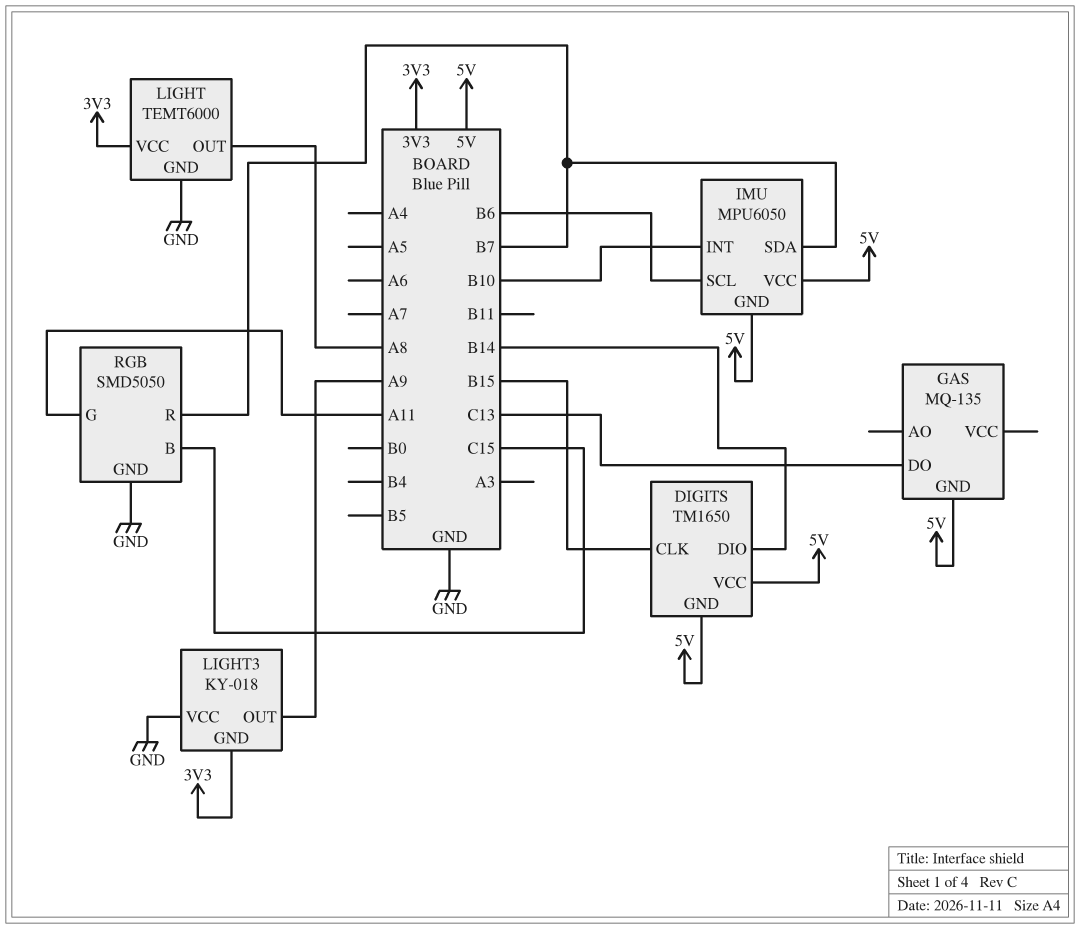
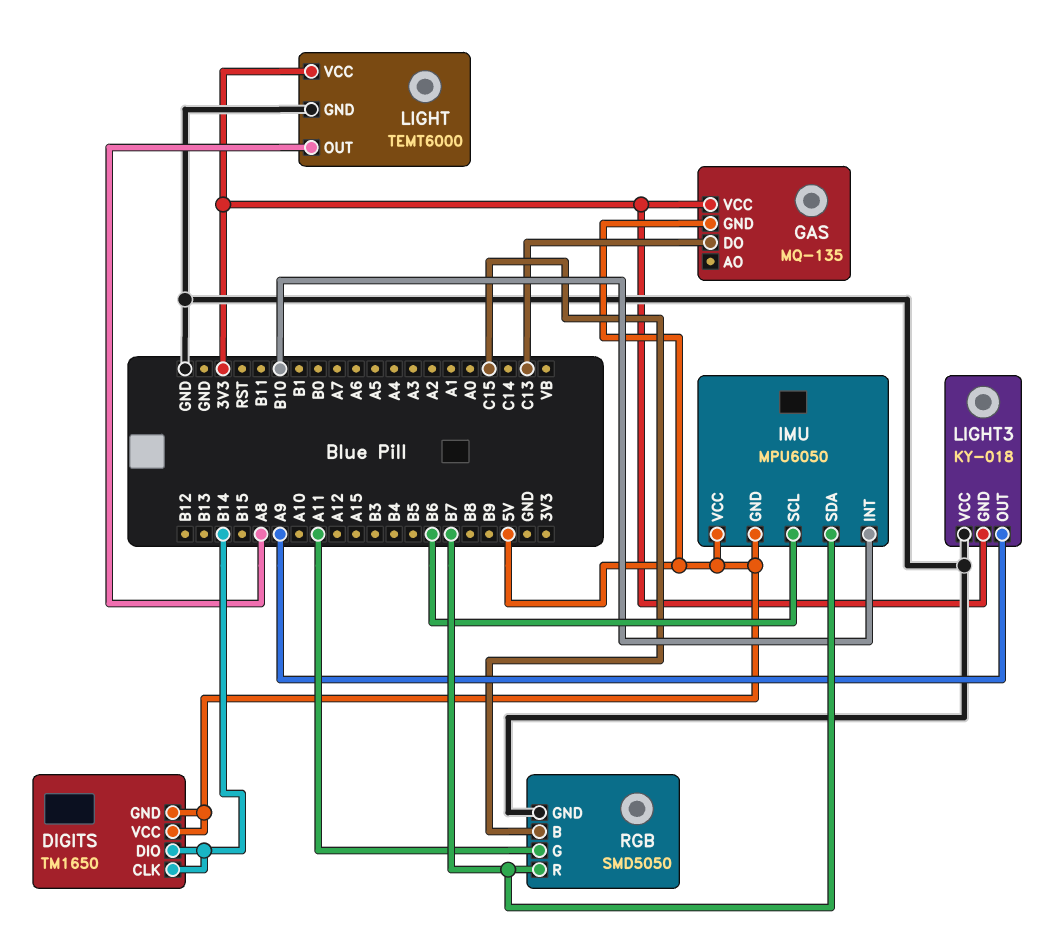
DIGITS pin CLK: B15 -> B14
GAS pin VCC: none -> 3V3

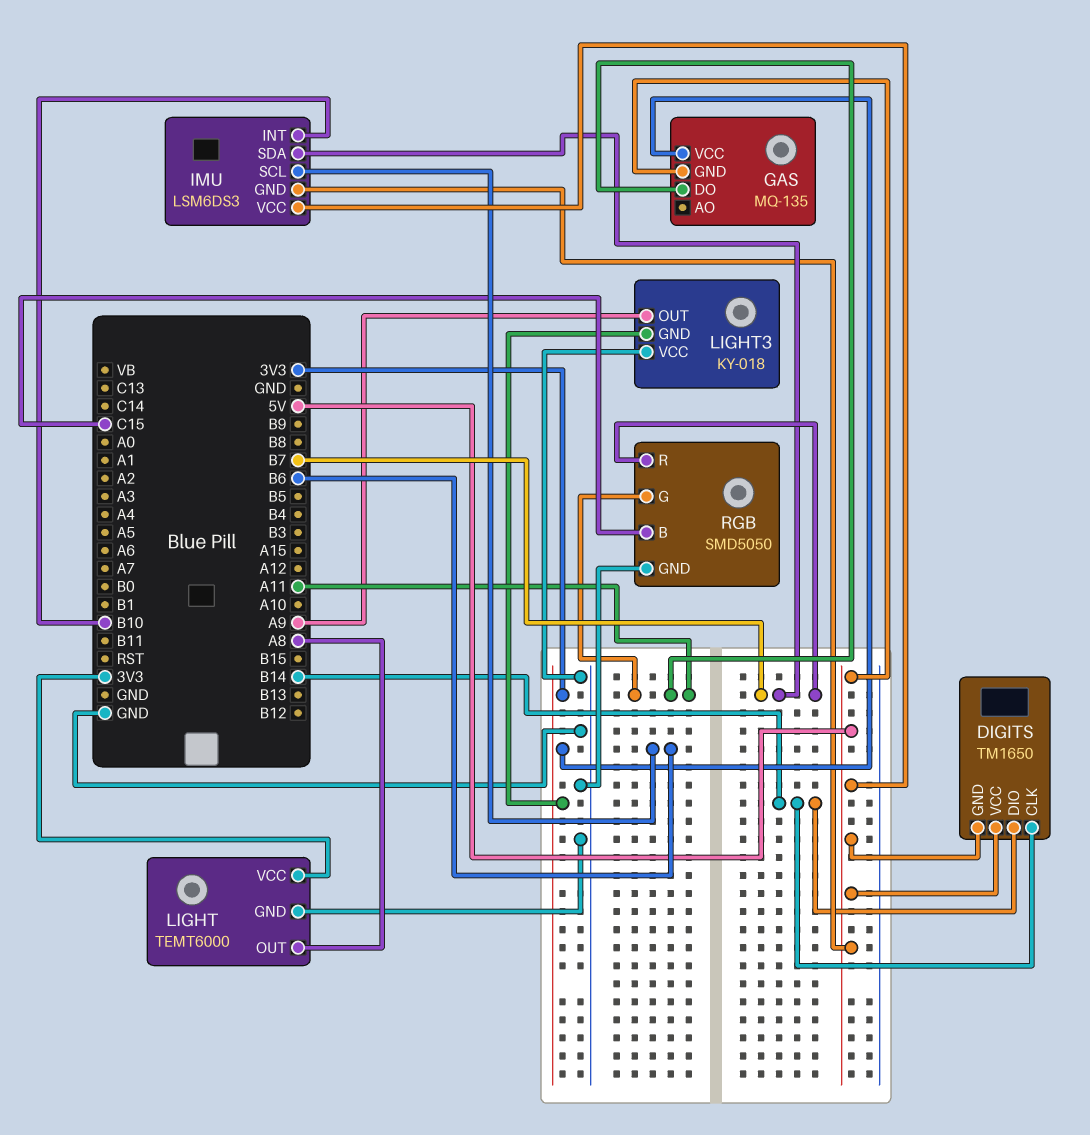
GAS pin DO: C13 -> A11
IMU: MPU6050 -> LSM6DS3

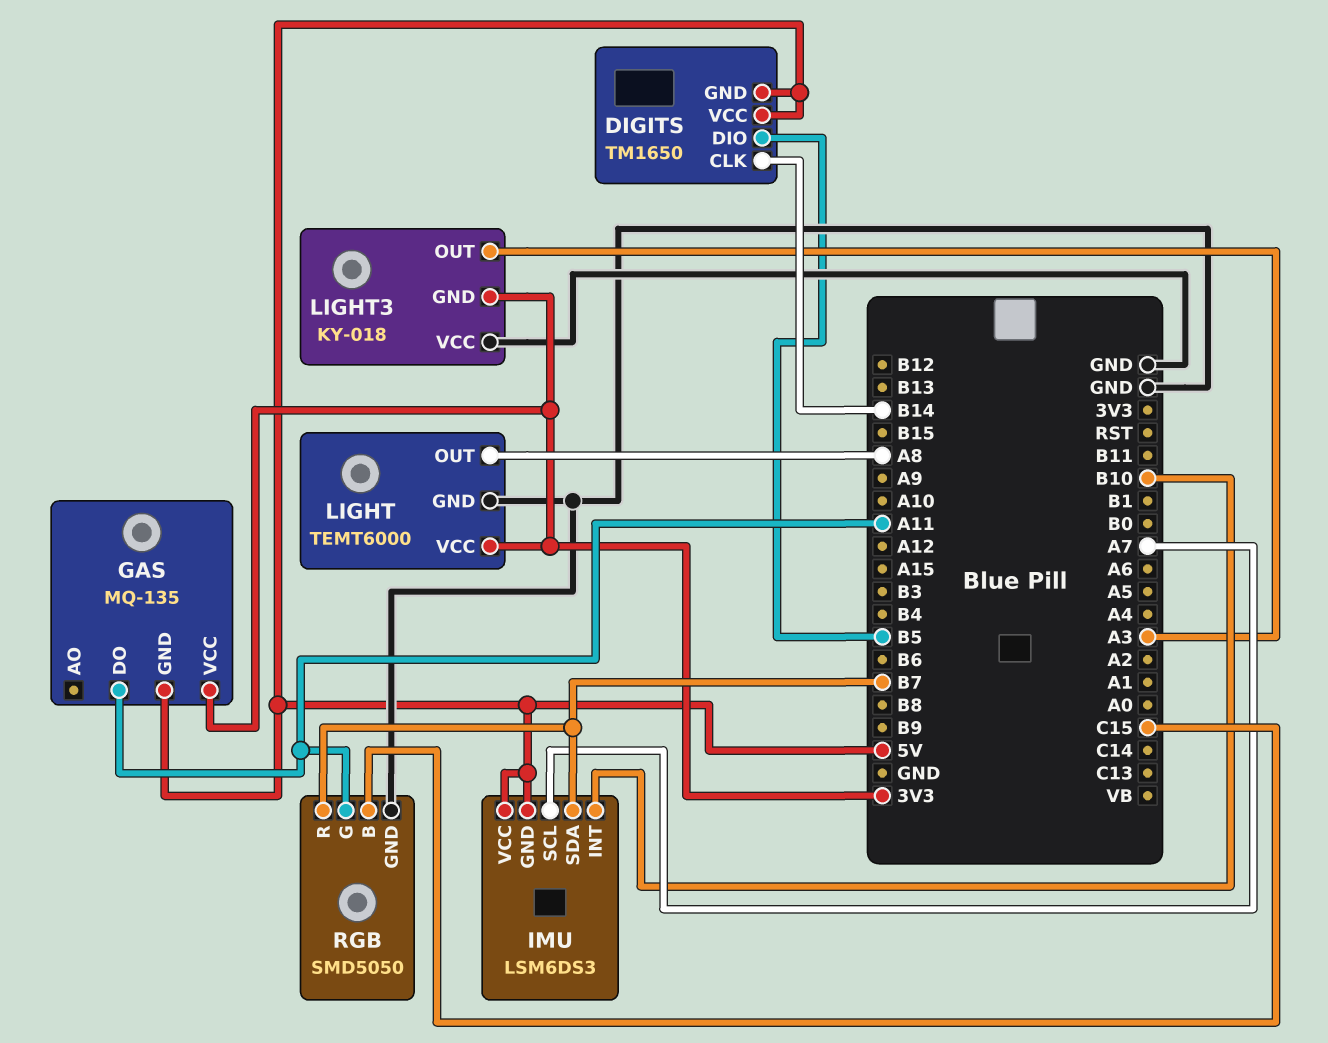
DIGITS pin DIO: B14 -> B5
IMU pin SCL: B6 -> A7
LIGHT3 pin OUT: A9 -> A3

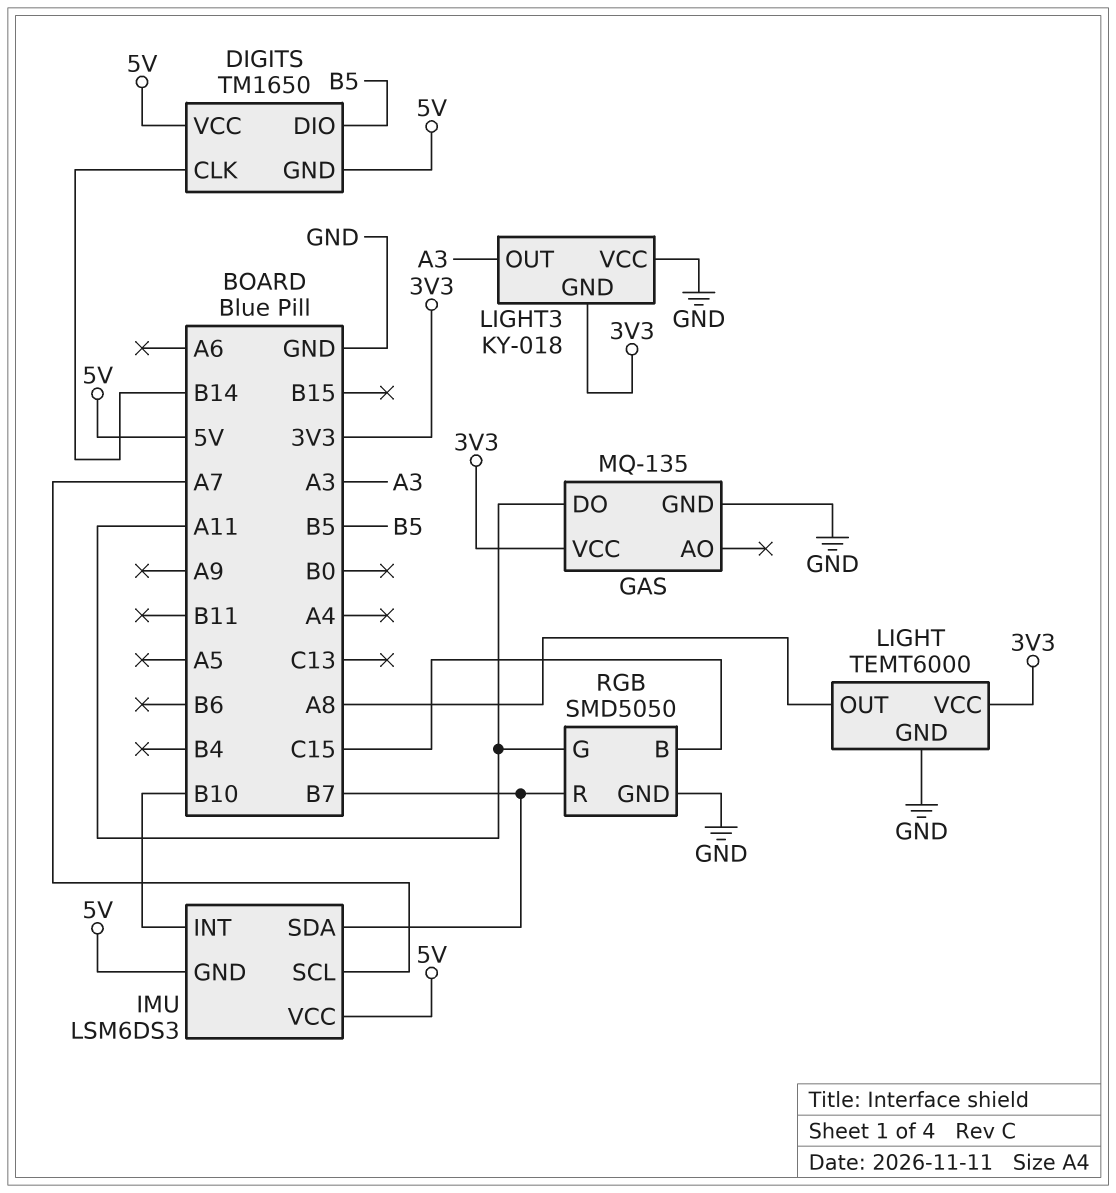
GAS pin GND: 5V -> GND

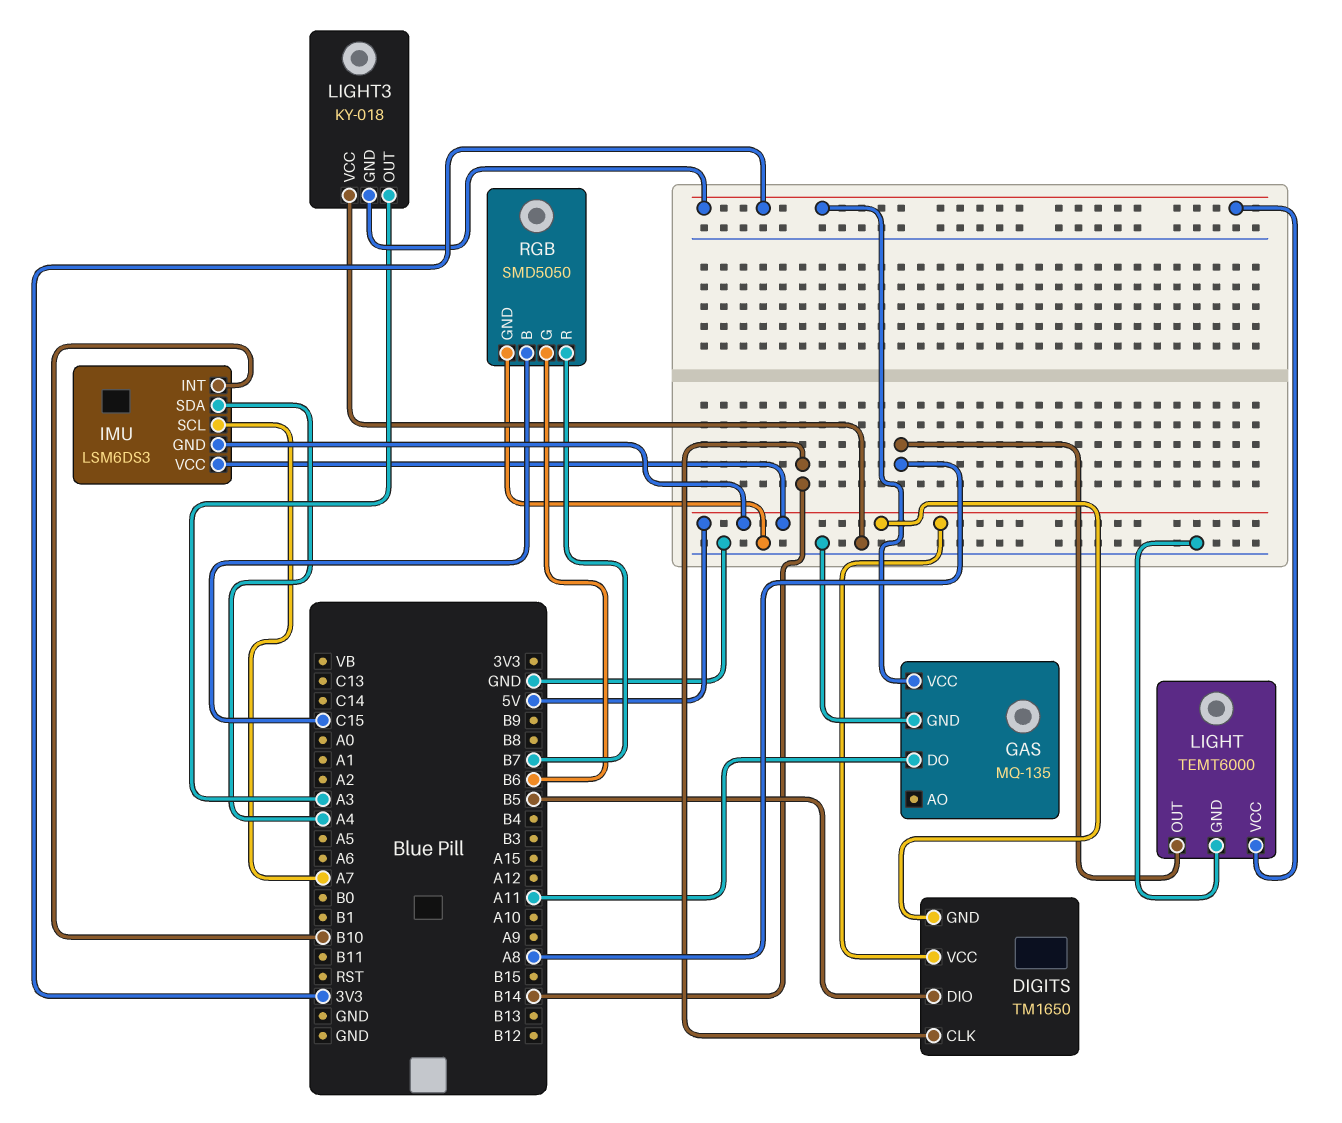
IMU pin SDA: B7 -> A4
RGB pin G: A11 -> B6

